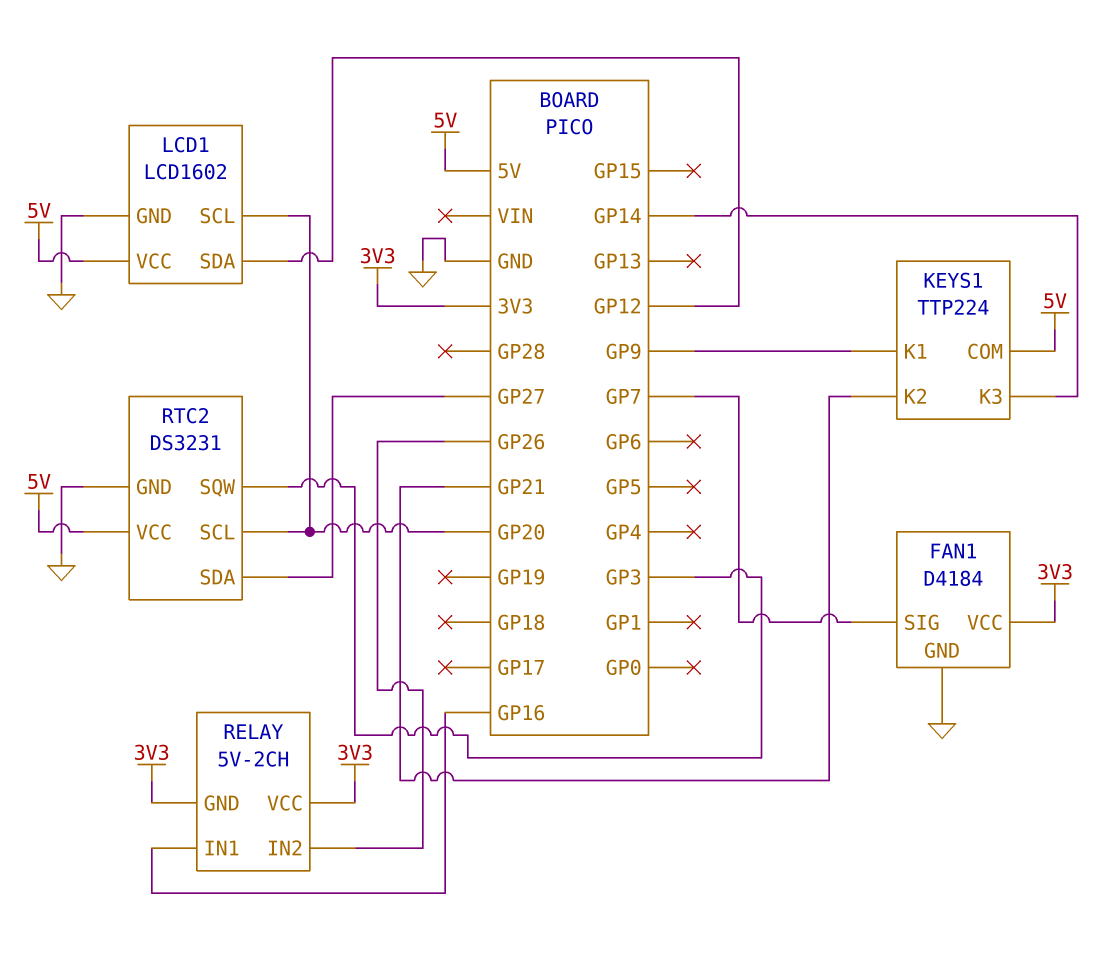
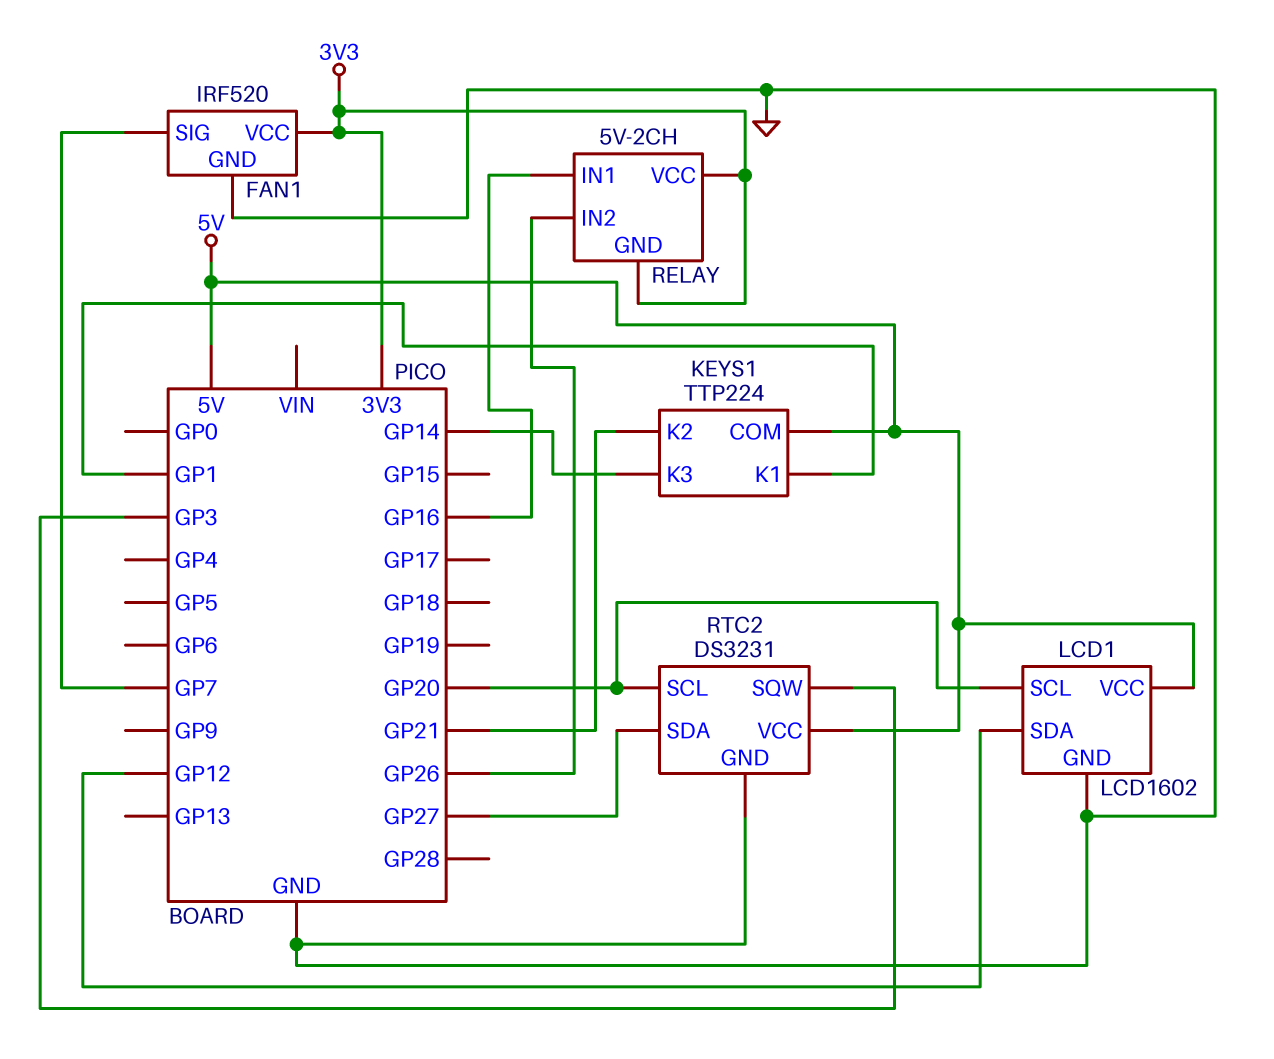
FAN1: D4184 -> IRF520
KEYS1 pin K1: GP9 -> GP1

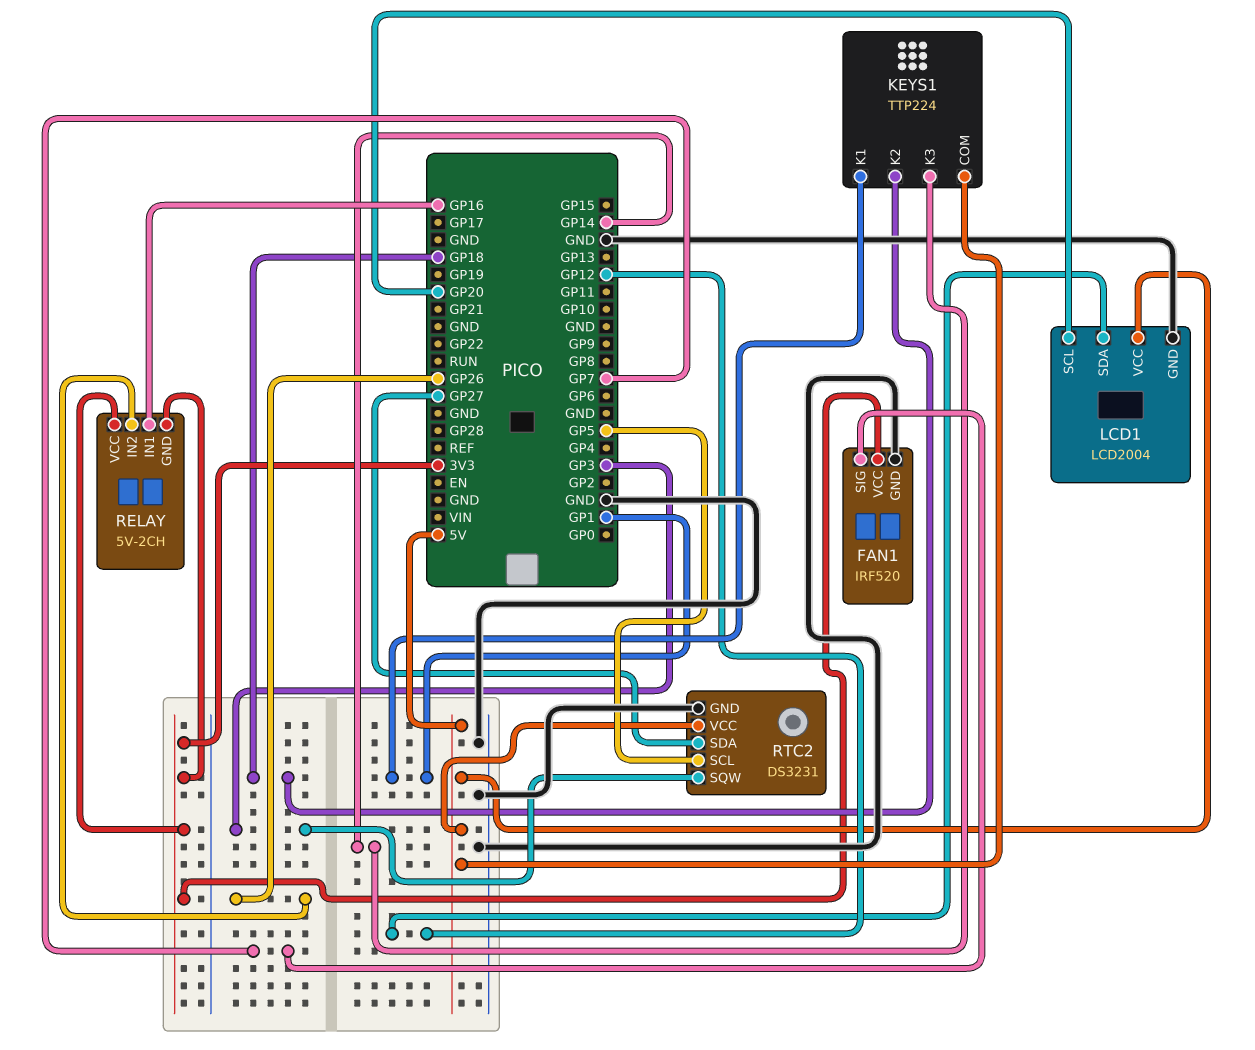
KEYS1 pin K2: GP21 -> GP18
LCD1: LCD1602 -> LCD2004
RTC2 pin SCL: GP20 -> GP5

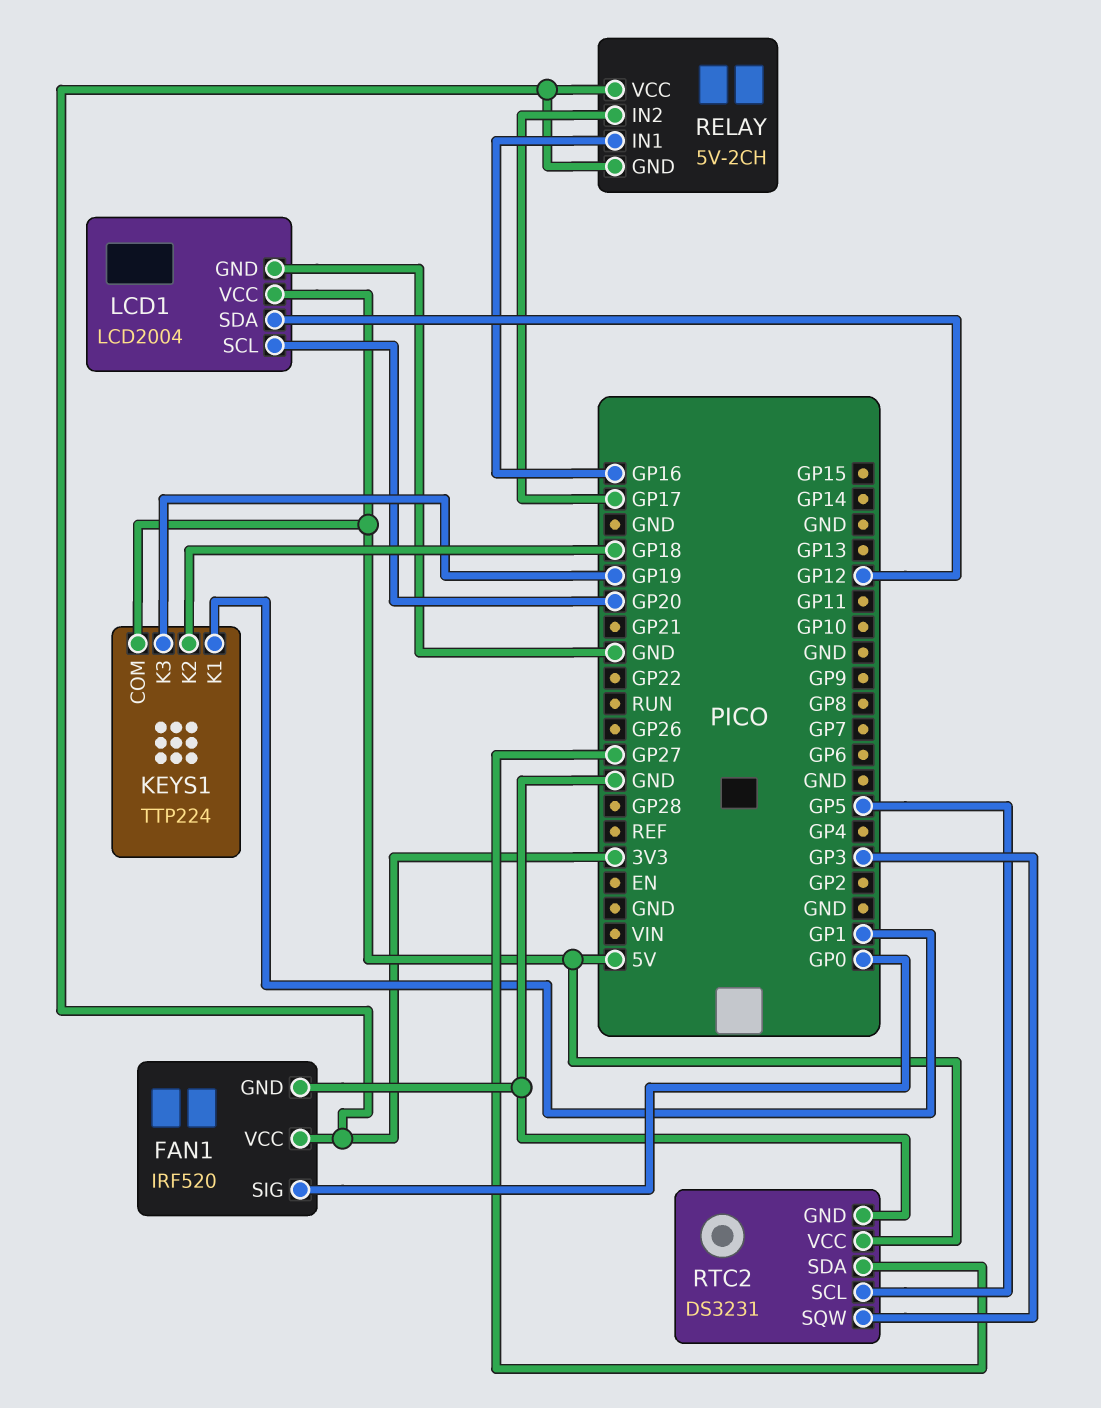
FAN1 pin SIG: GP7 -> GP0
KEYS1 pin K3: GP14 -> GP19
RELAY pin IN2: GP26 -> GP17

